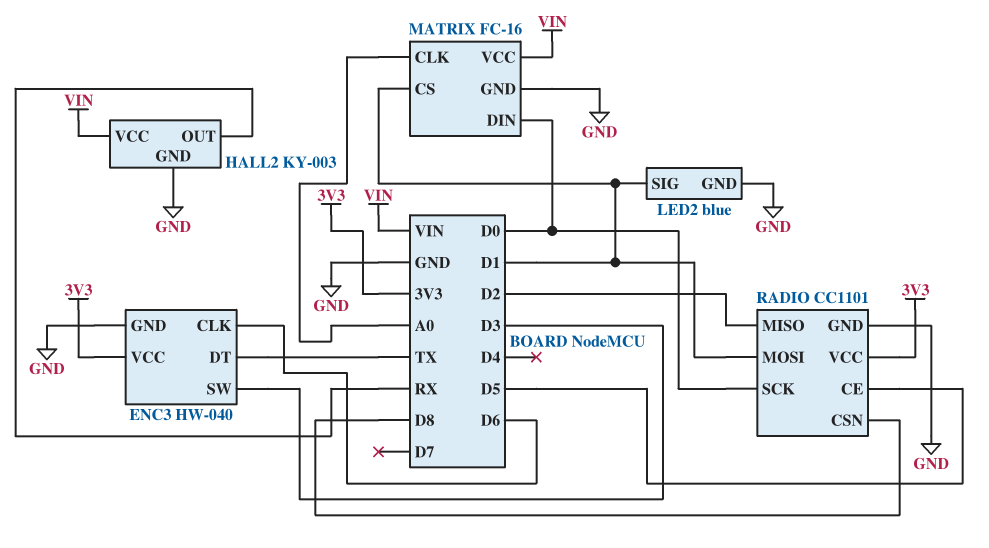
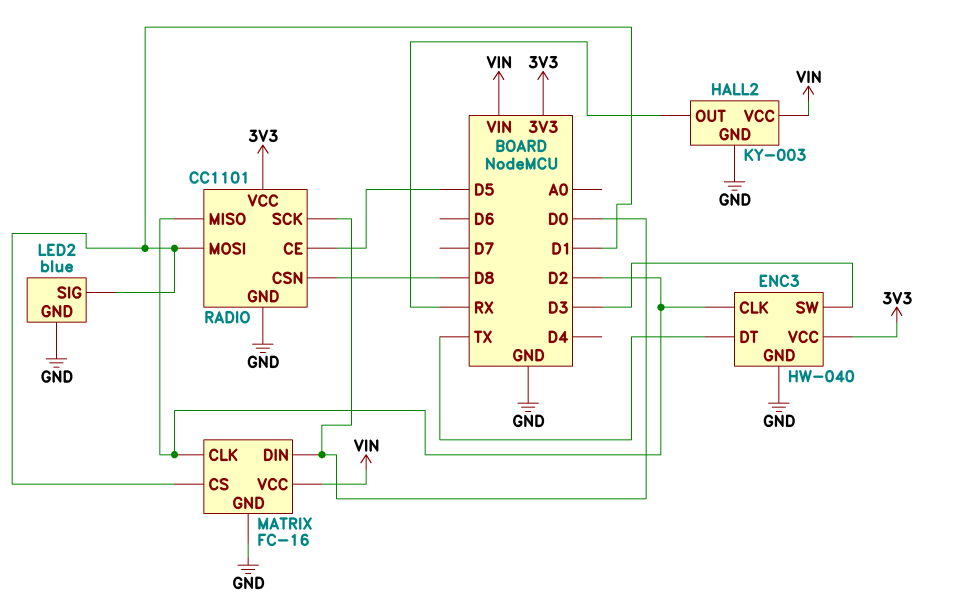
ENC3 pin CLK: D6 -> D2
MATRIX pin CLK: A0 -> D2

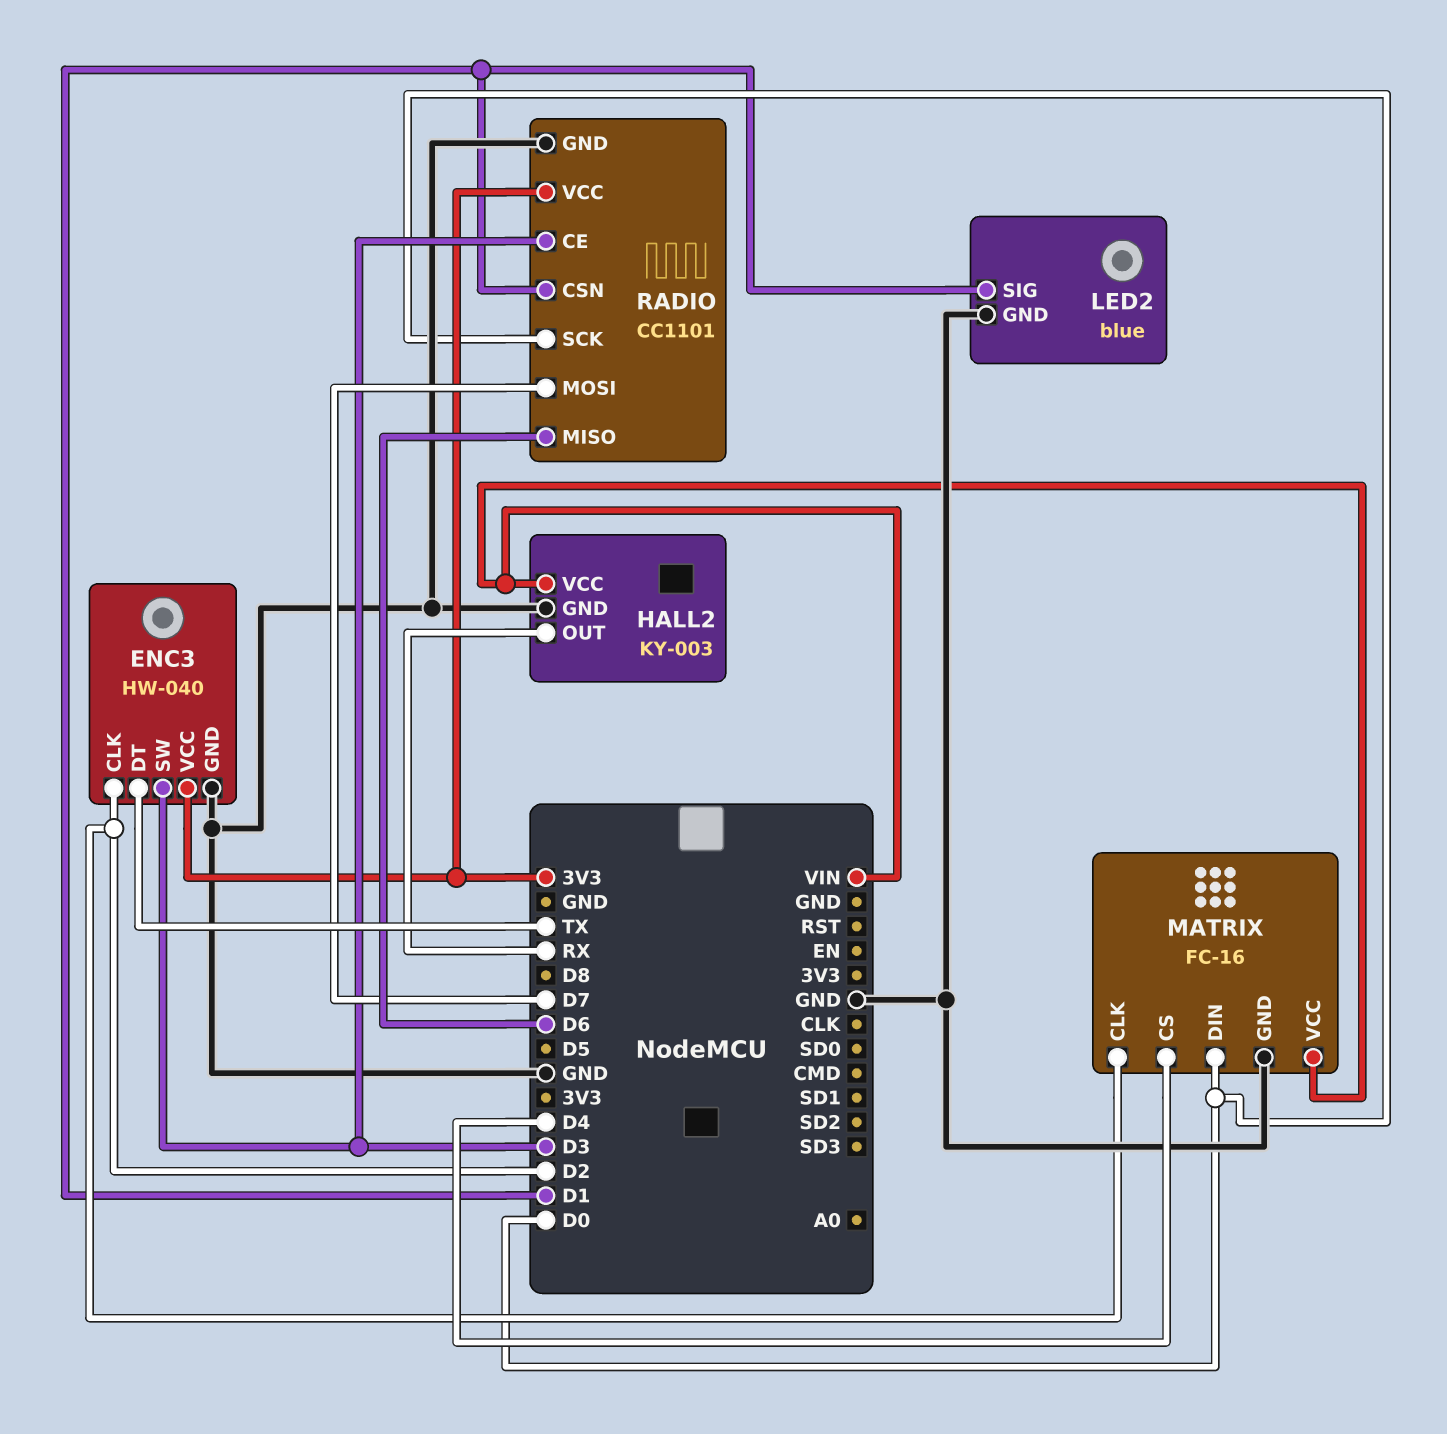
MATRIX pin CS: D1 -> D4
RADIO pin CE: D5 -> D3
RADIO pin CSN: D8 -> D1
RADIO pin MISO: D2 -> D6
RADIO pin MOSI: D1 -> D7

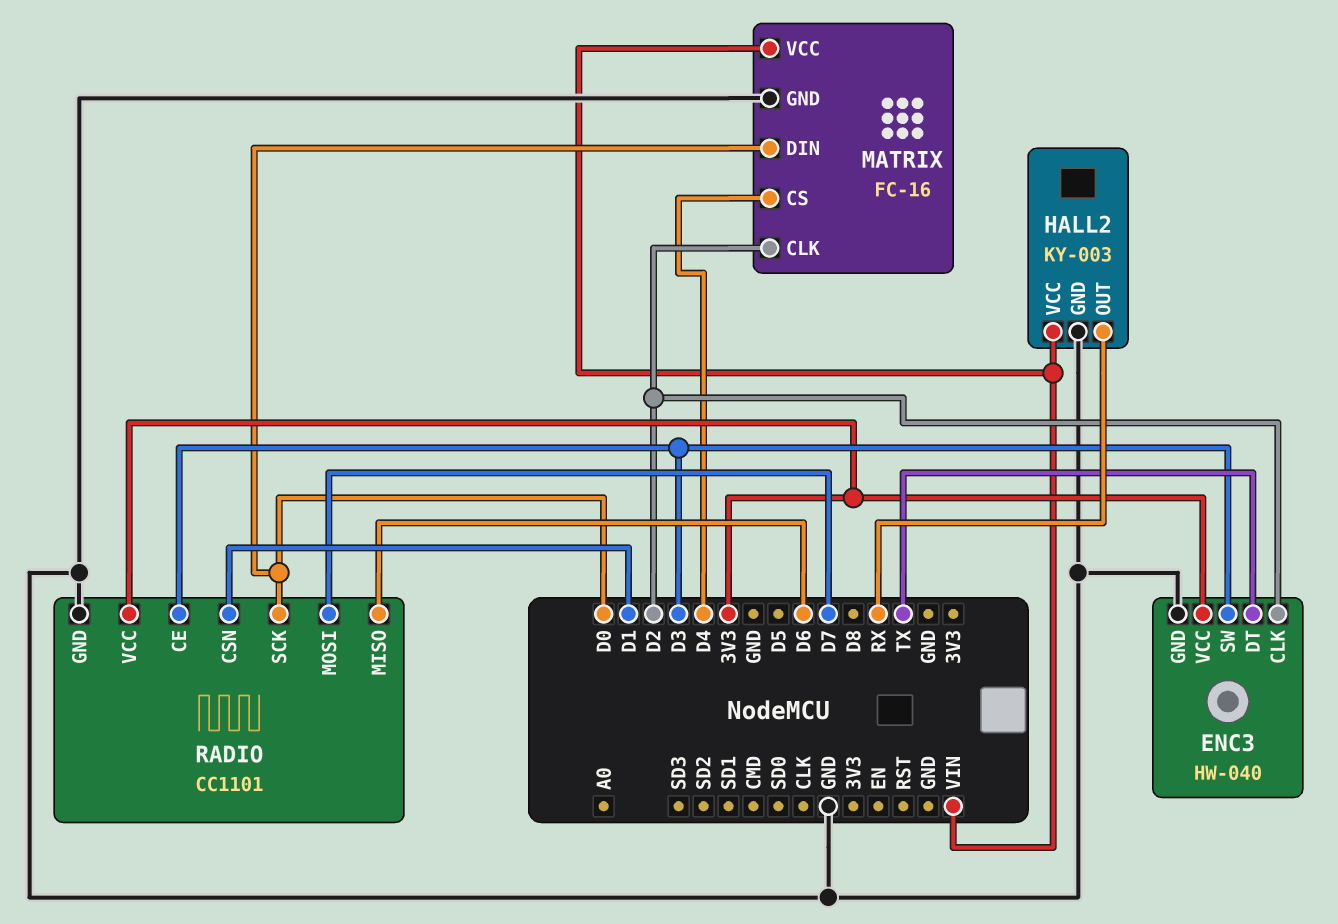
LED2: blue -> none
LED2 pin GND: GND -> none
LED2 pin SIG: D1 -> none

